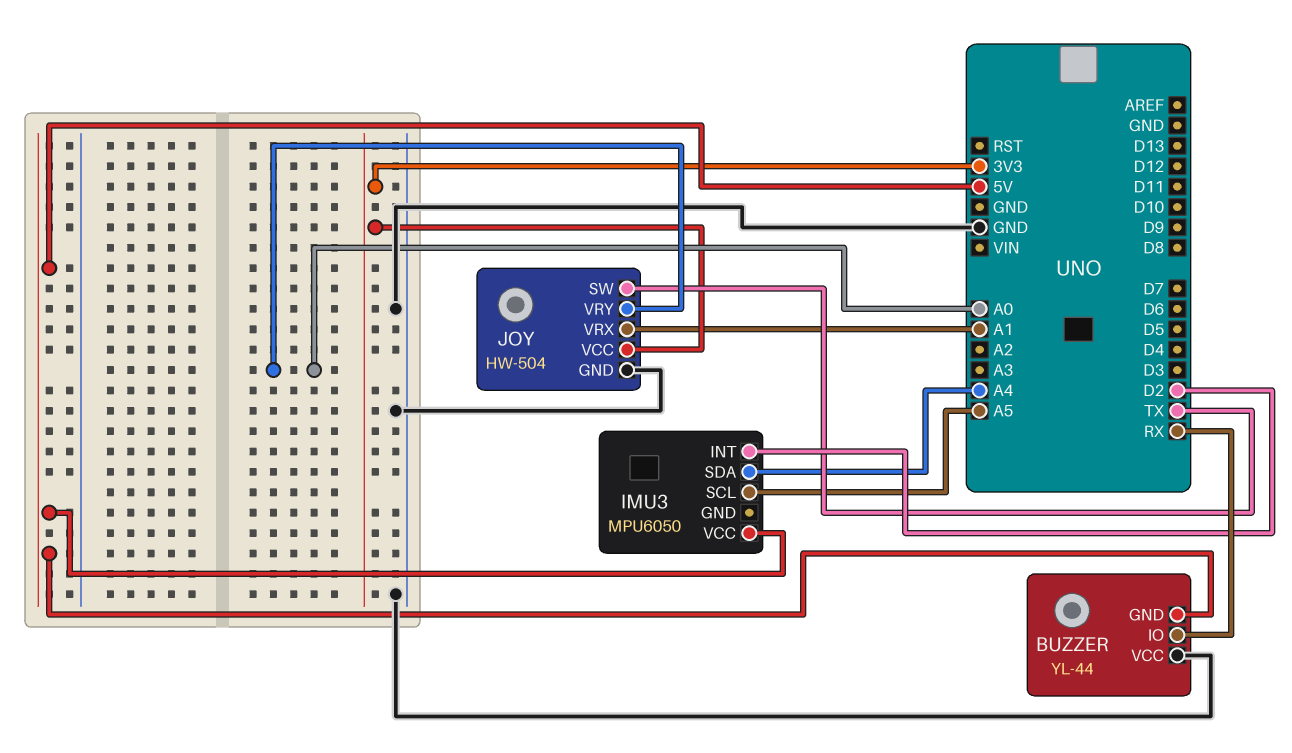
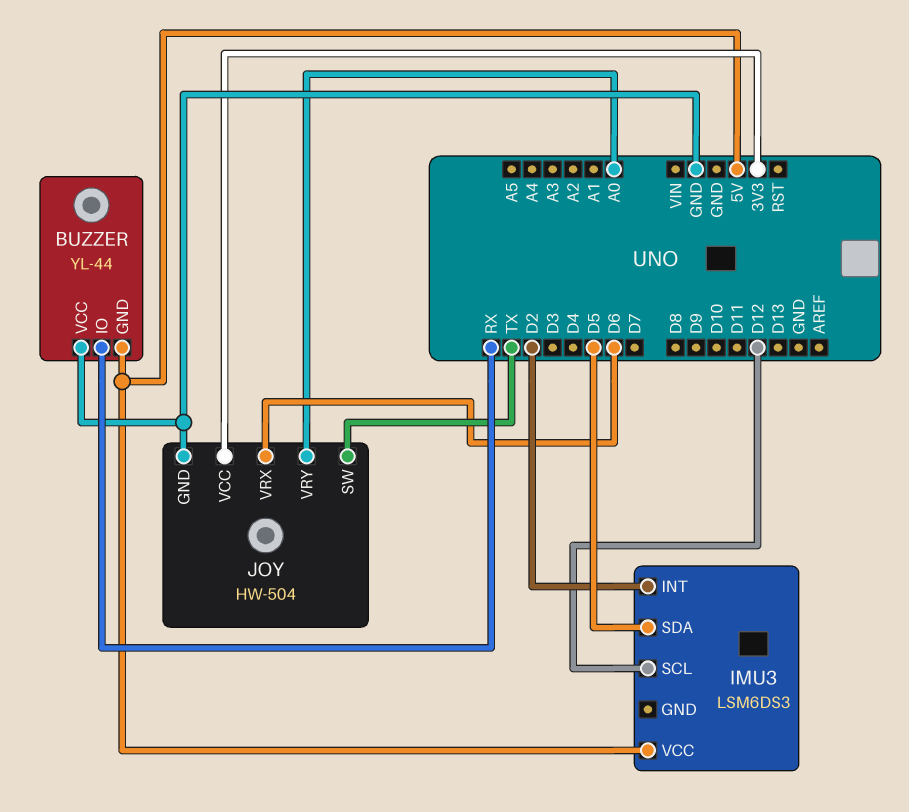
IMU3: MPU6050 -> LSM6DS3
IMU3 pin SCL: A5 -> D12
IMU3 pin SDA: A4 -> D5
JOY pin VRX: A1 -> D6

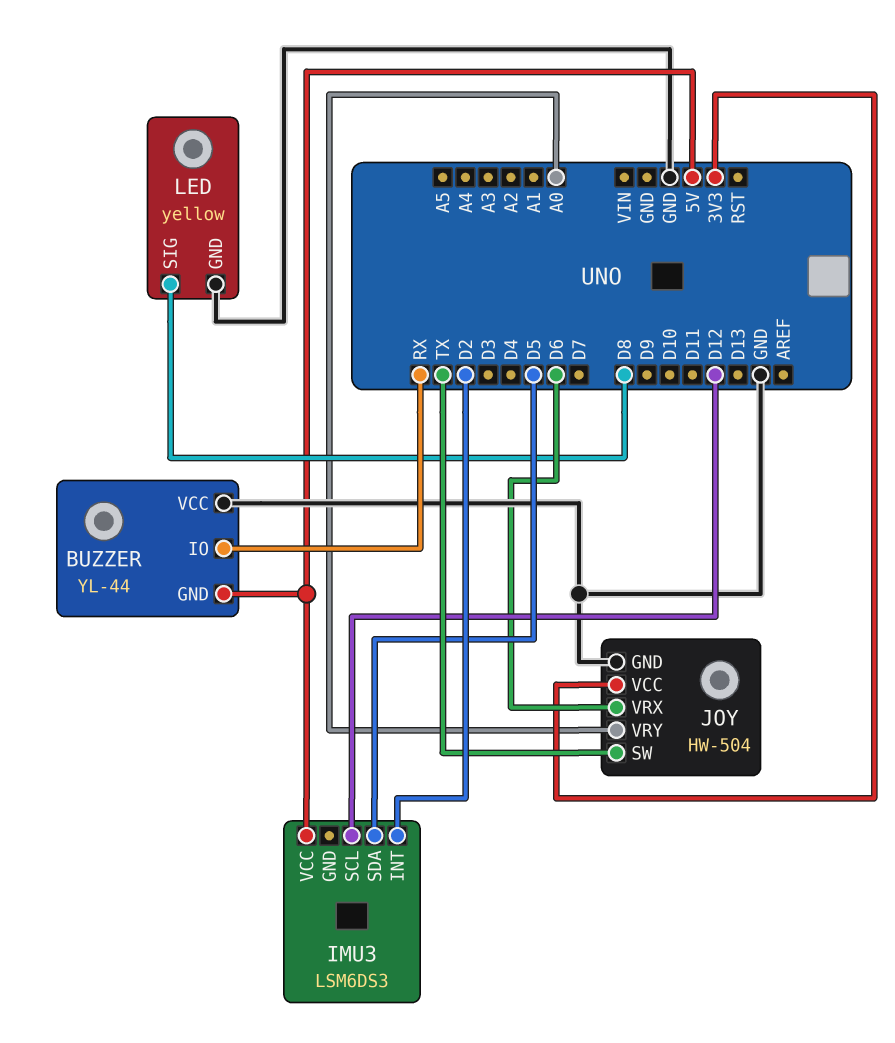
LED: none -> yellow
LED pin GND: none -> GND
LED pin SIG: none -> D8

